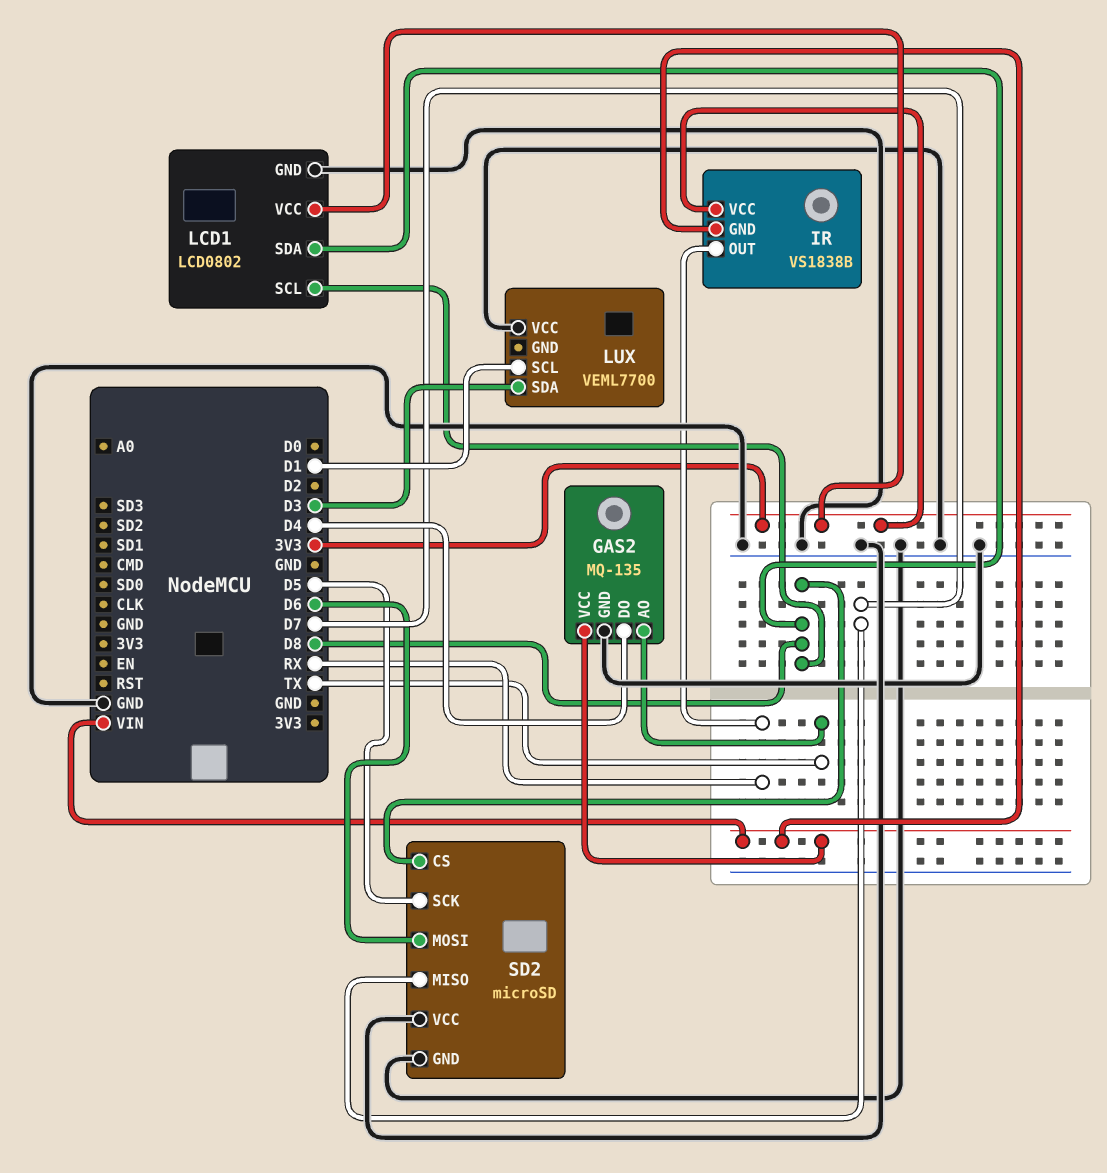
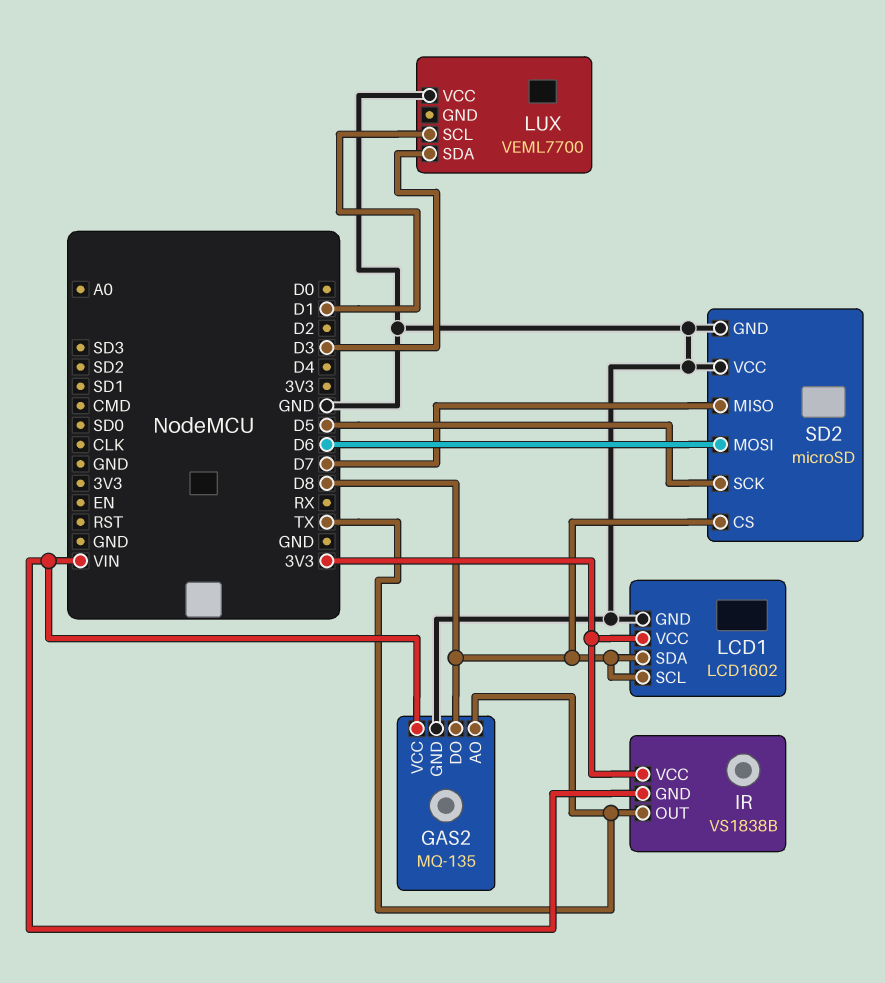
GAS2 pin DO: D4 -> D8
IR pin OUT: RX -> TX
LCD1: LCD0802 -> LCD1602

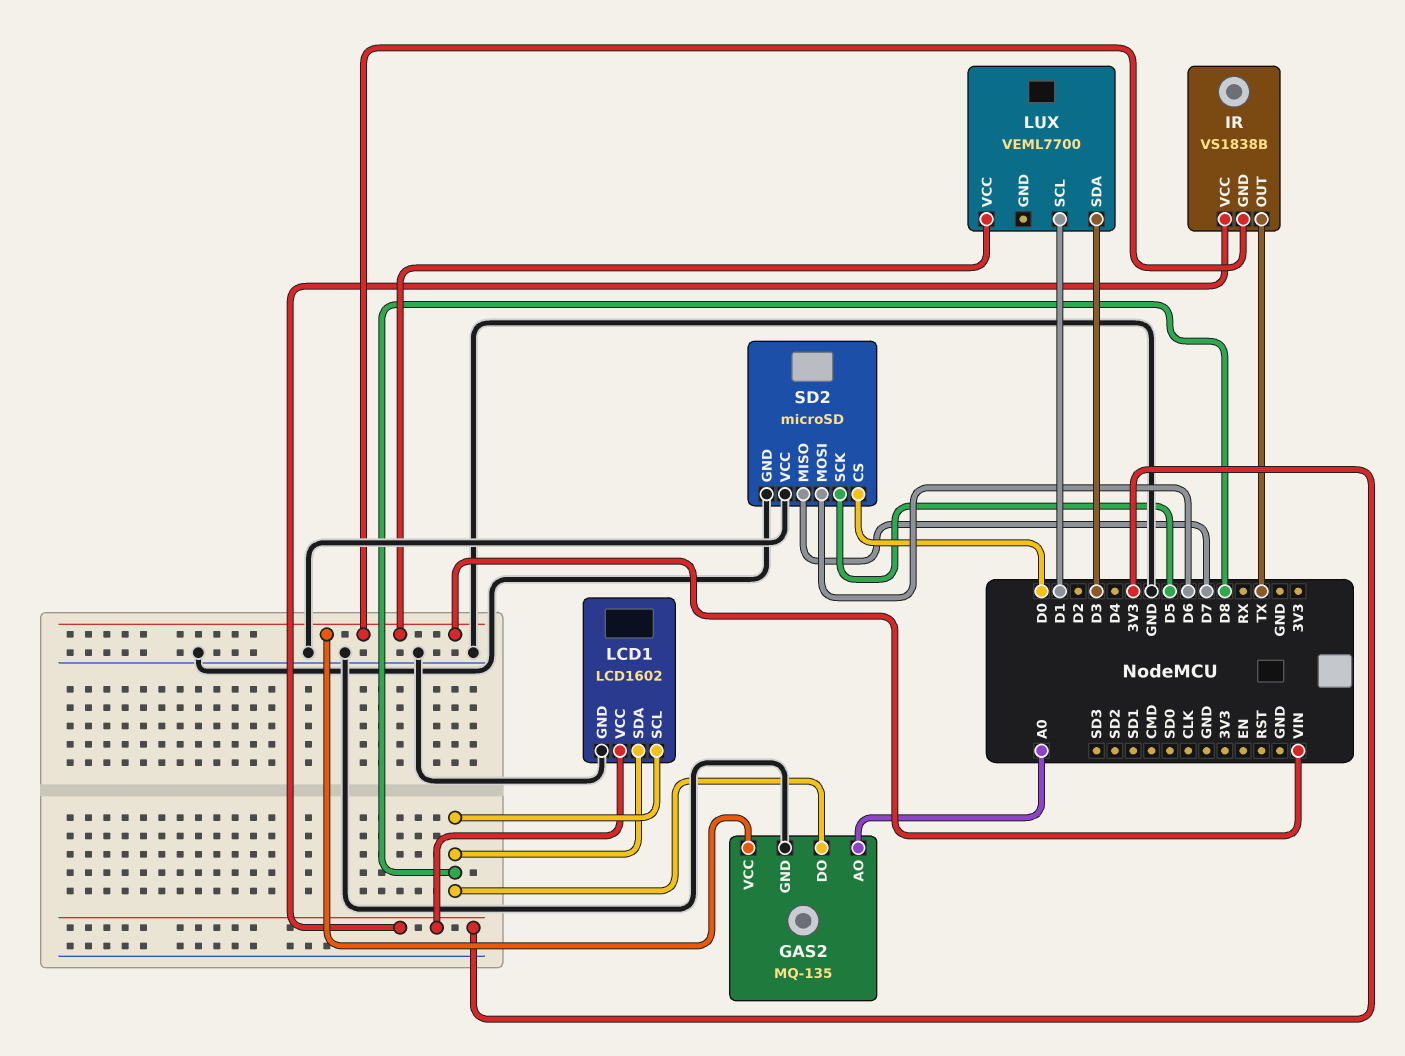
GAS2 pin AO: TX -> A0
LUX pin VCC: GND -> VIN
SD2 pin CS: D8 -> D0

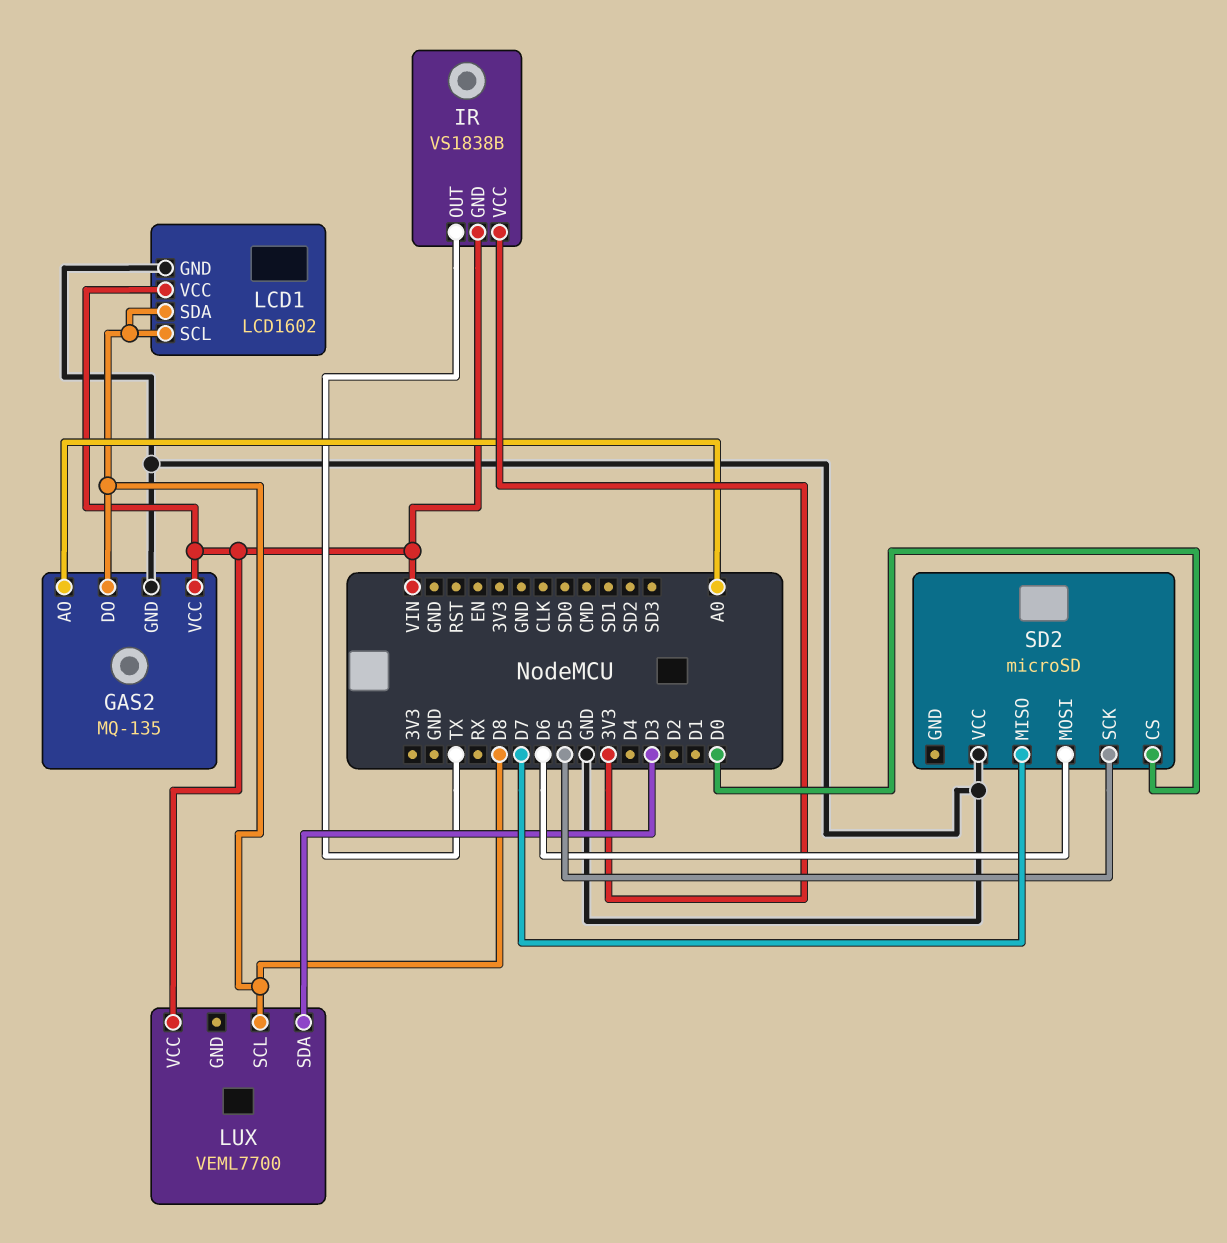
LCD1 pin VCC: 3V3 -> VIN
LUX pin SCL: D1 -> D8
SD2 pin GND: GND -> none

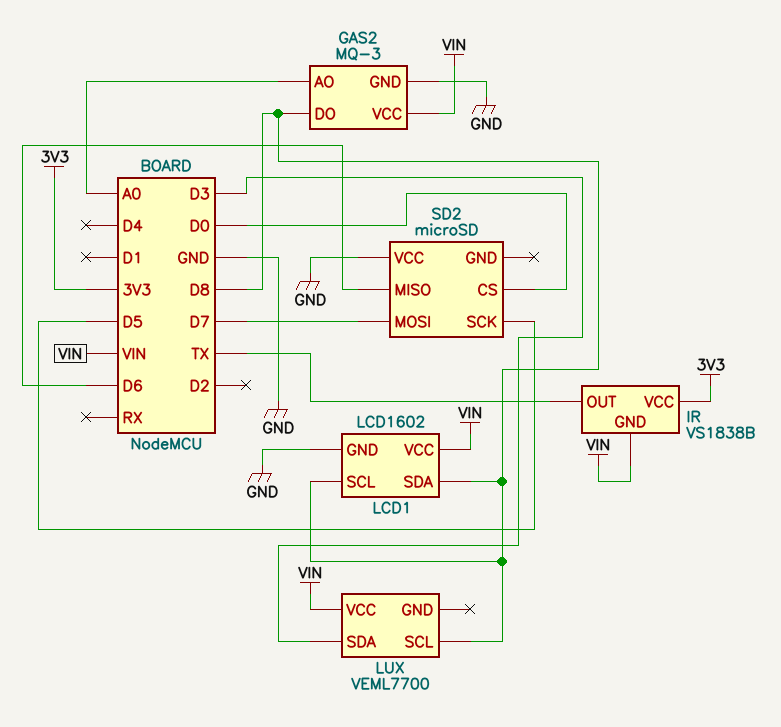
GAS2: MQ-135 -> MQ-3
SD2 pin MISO: D7 -> D6
SD2 pin MOSI: D6 -> D7

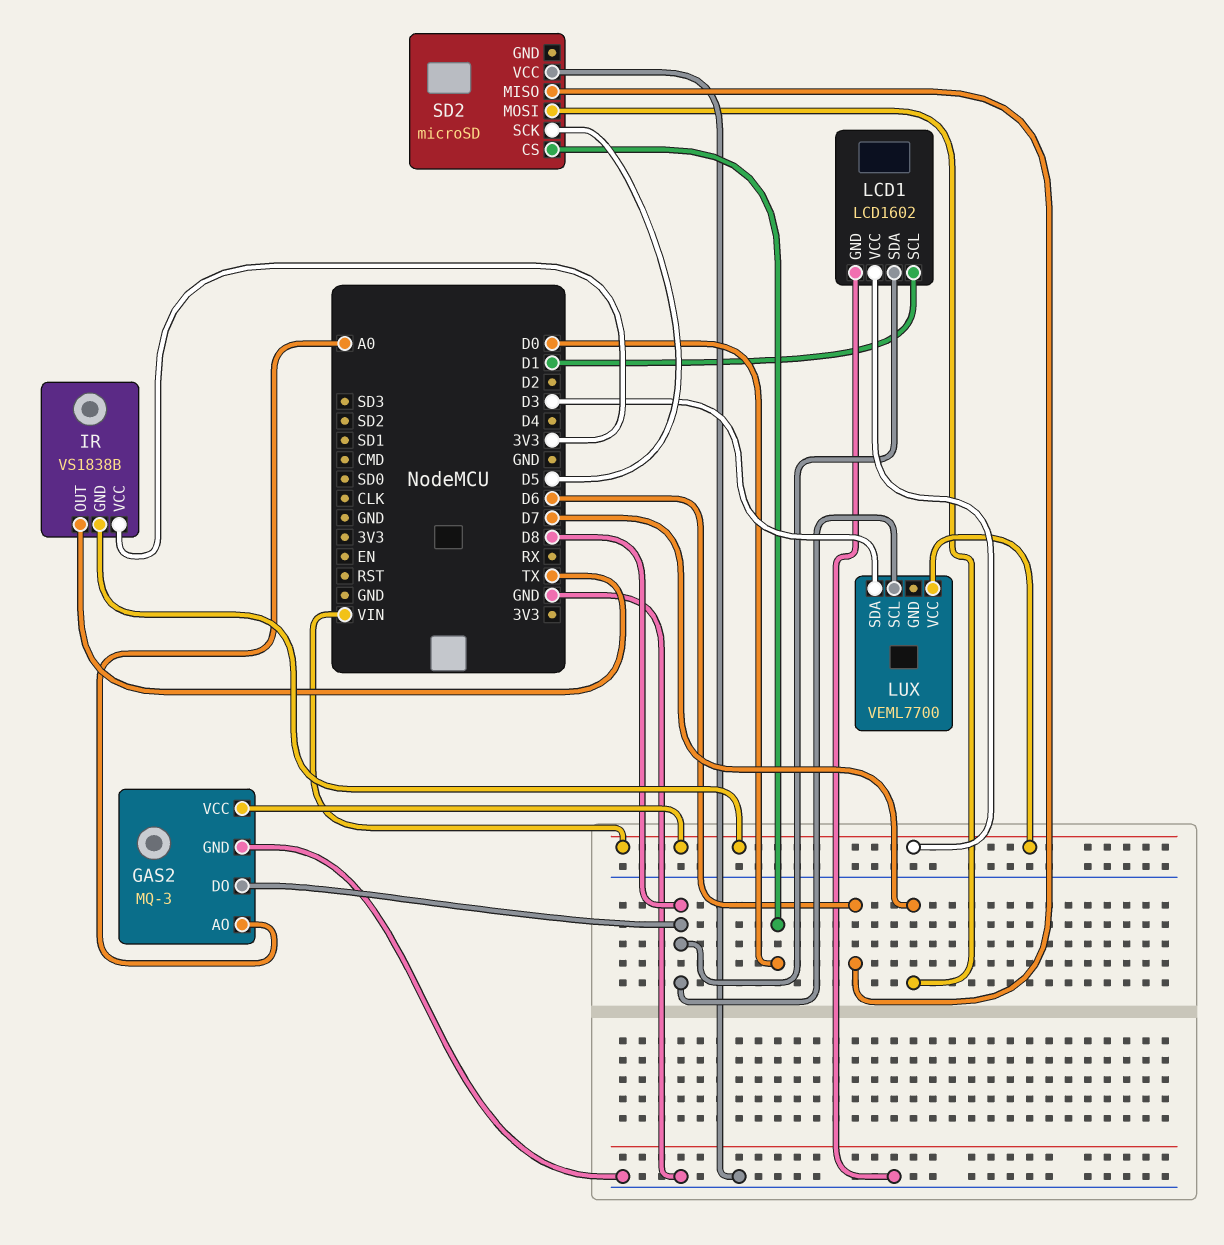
LCD1 pin SCL: D8 -> D1

